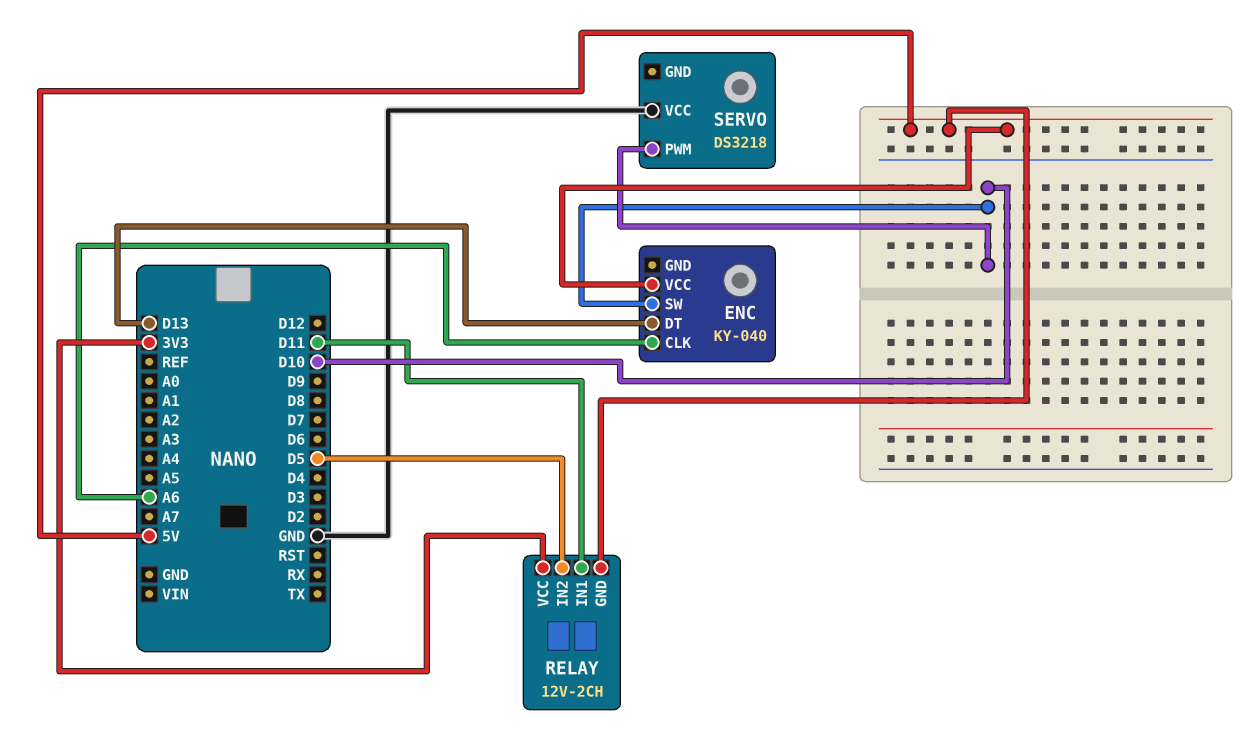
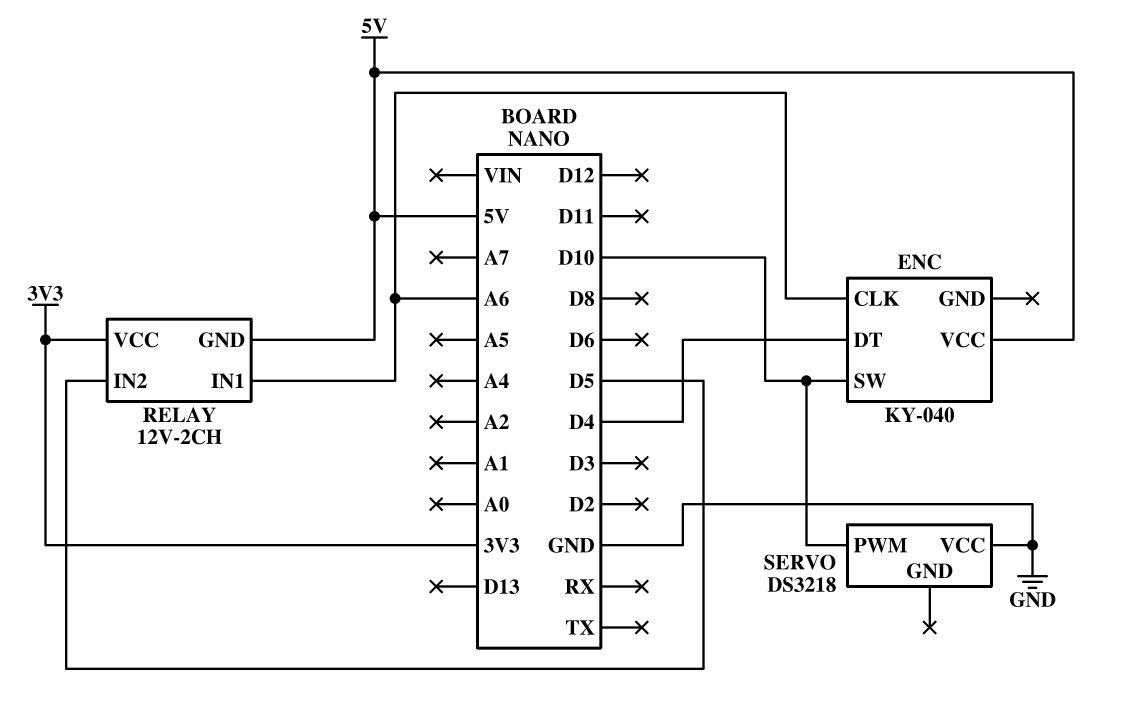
ENC pin DT: D13 -> D4
RELAY pin IN1: D11 -> A6

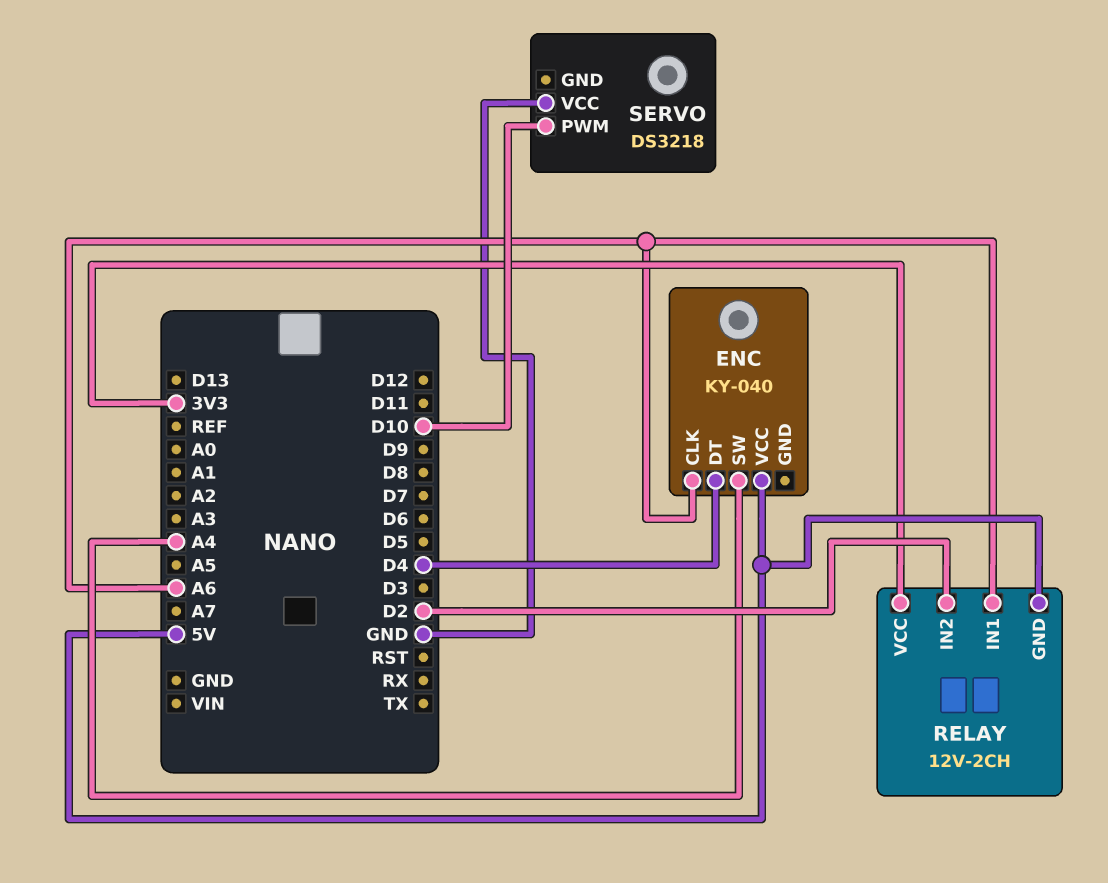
ENC pin SW: D10 -> A4
RELAY pin IN2: D5 -> D2

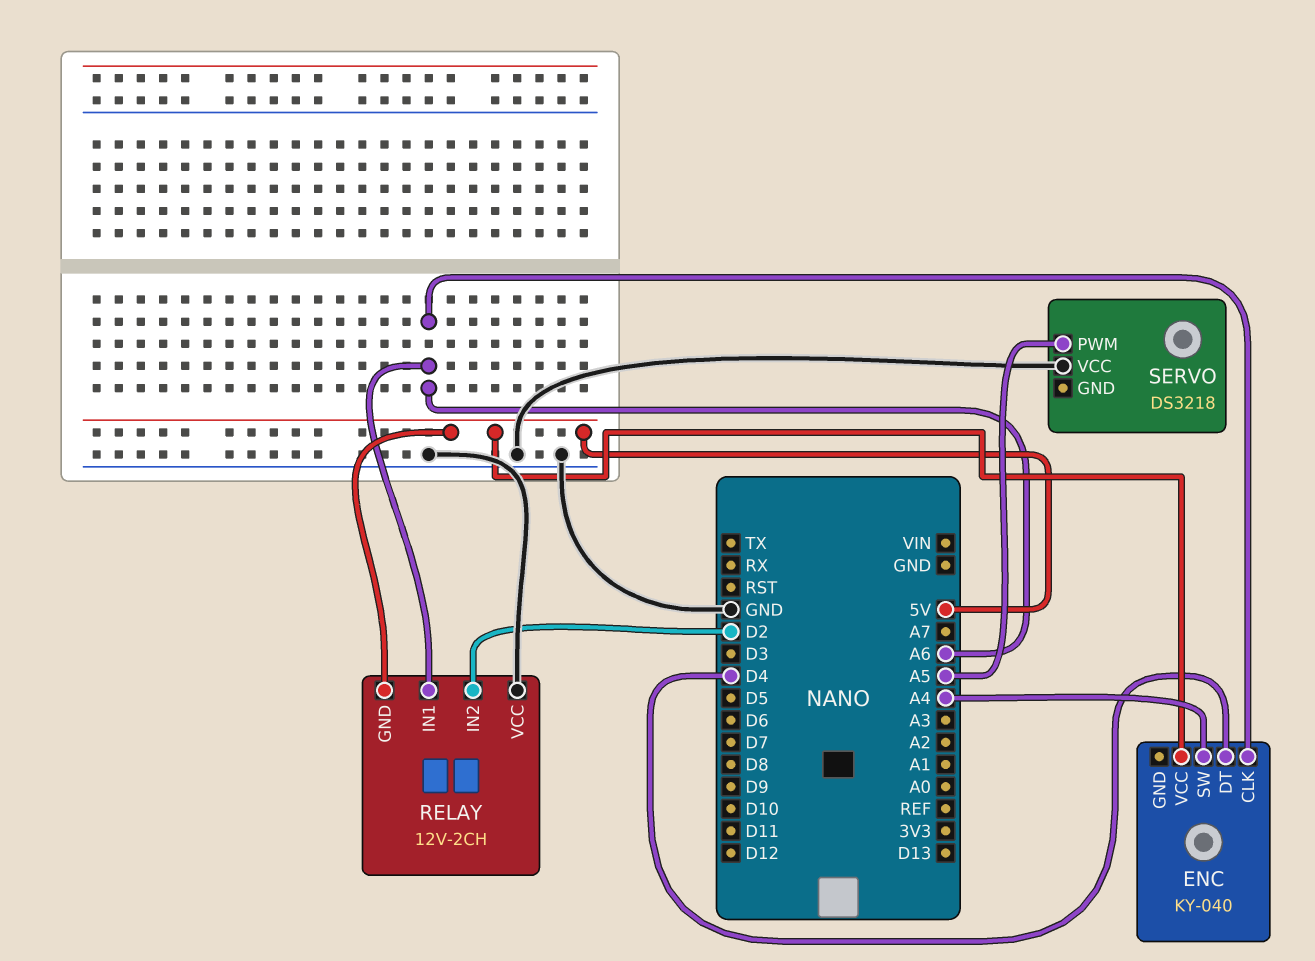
RELAY pin VCC: 3V3 -> GND
SERVO pin PWM: D10 -> A5

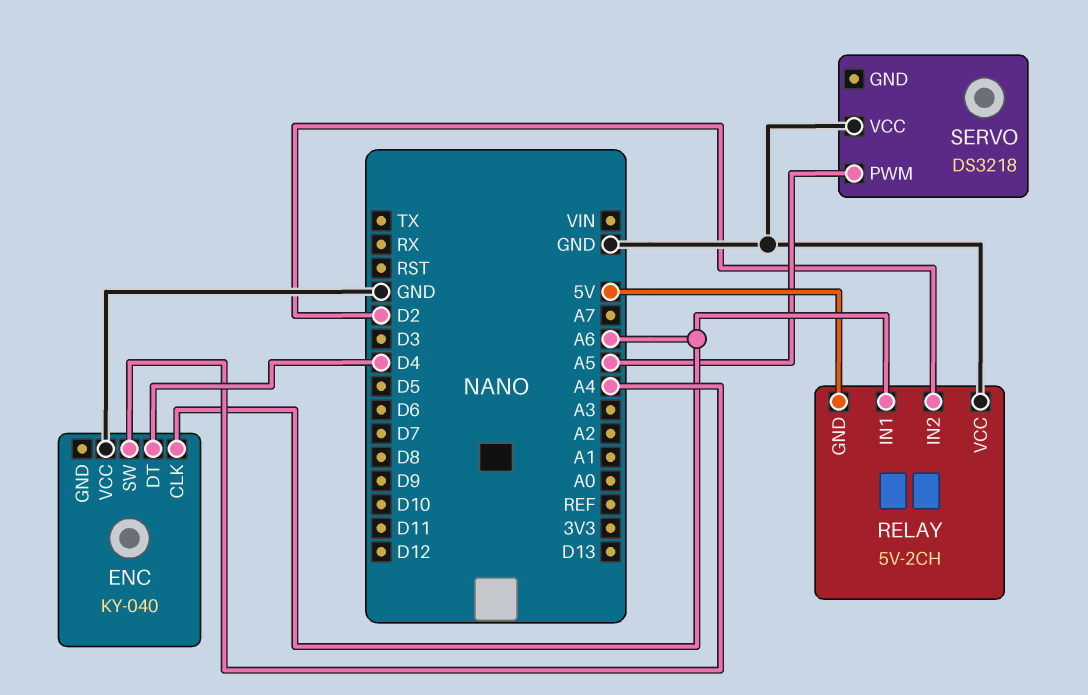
ENC pin VCC: 5V -> GND
RELAY: 12V-2CH -> 5V-2CH

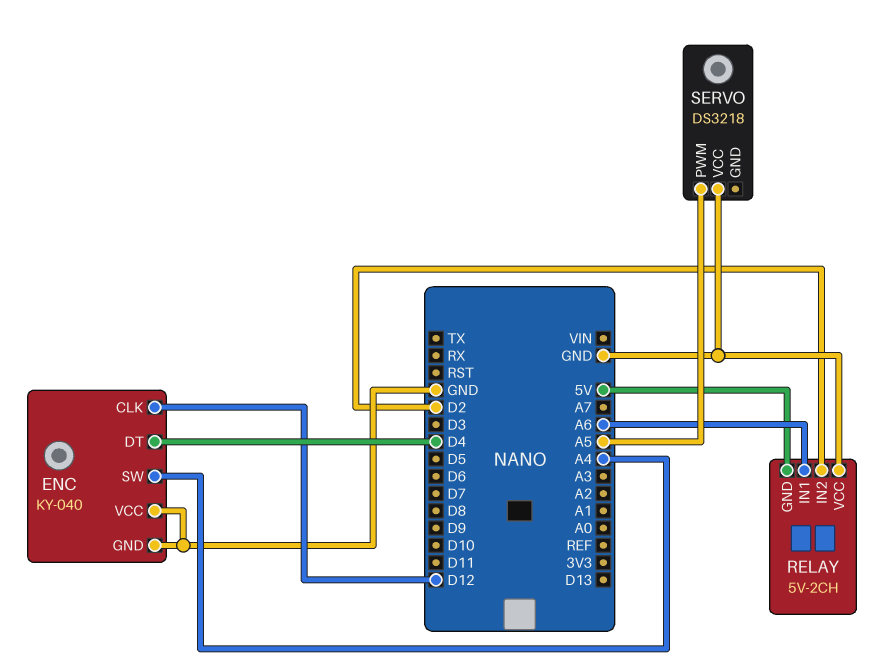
ENC pin CLK: A6 -> D12
ENC pin GND: none -> GND

